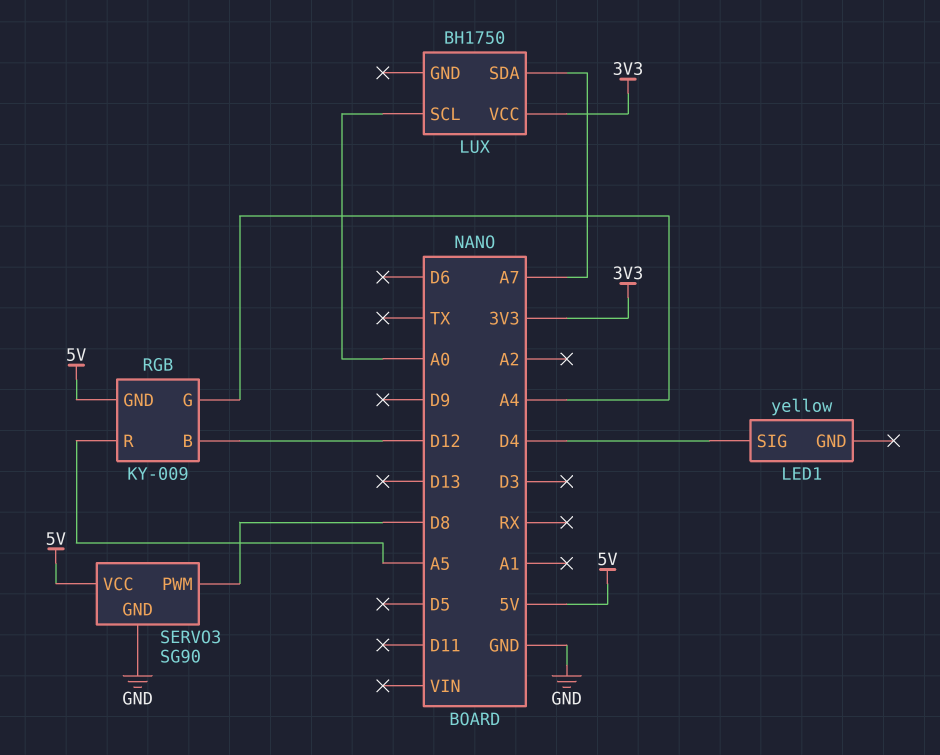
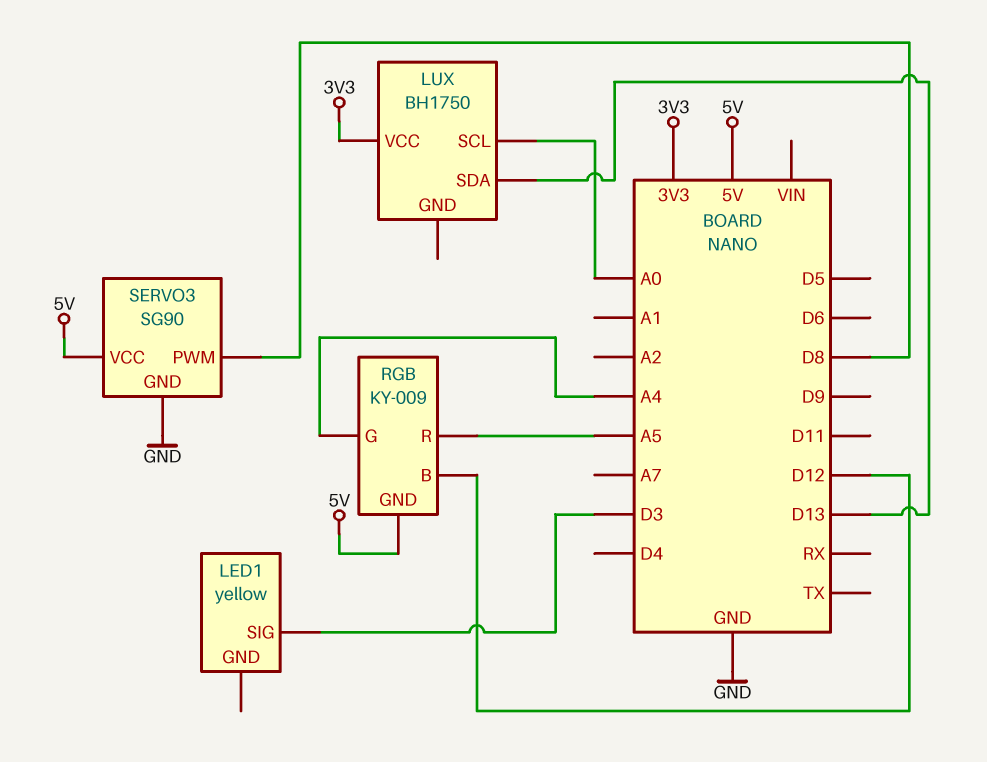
LED1 pin SIG: D4 -> D3
LUX pin SDA: A7 -> D13

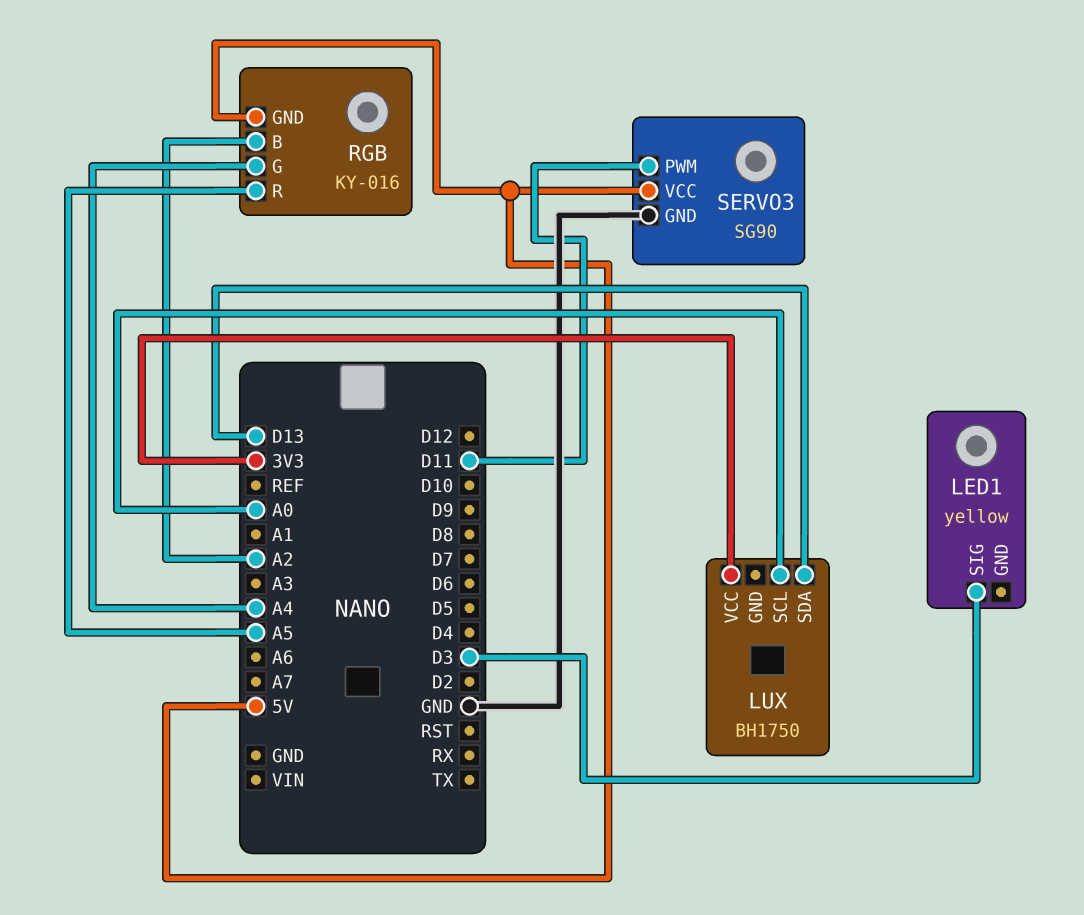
RGB: KY-009 -> KY-016
RGB pin B: D12 -> A2
SERVO3 pin PWM: D8 -> D11

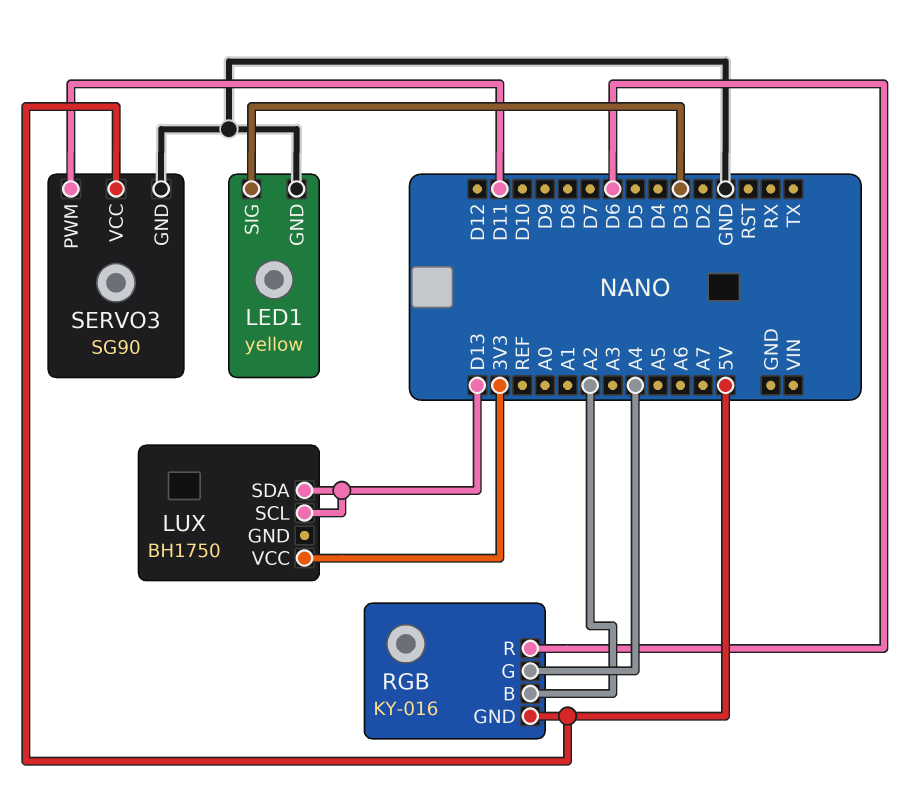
LED1 pin GND: none -> GND
LUX pin SCL: A0 -> D13
RGB pin R: A5 -> D6

